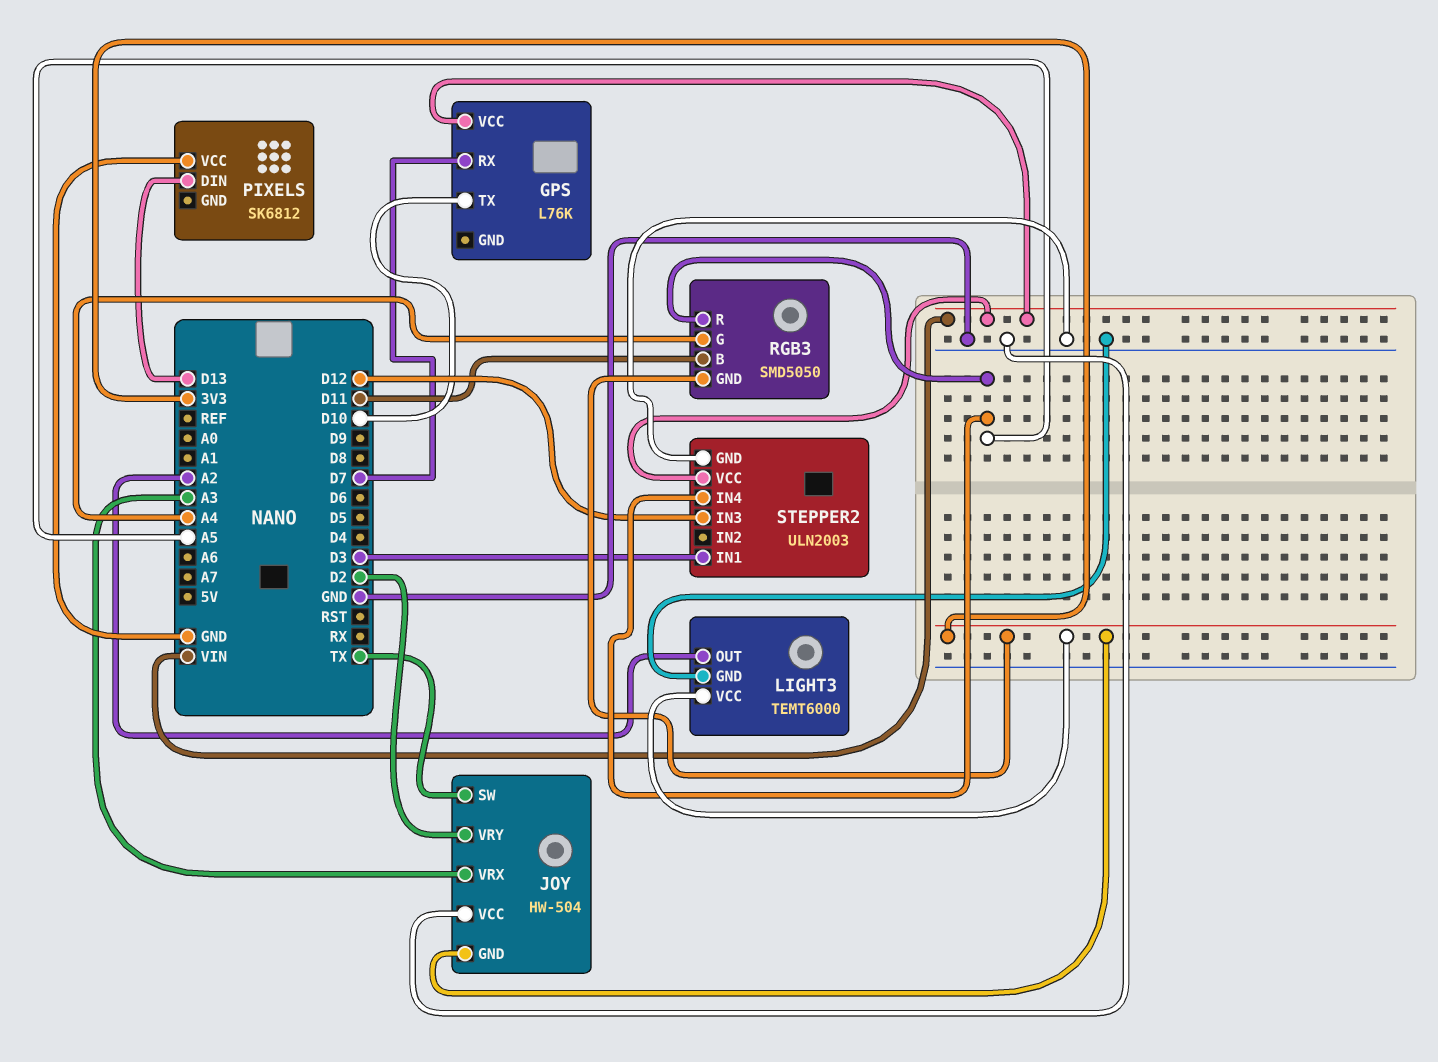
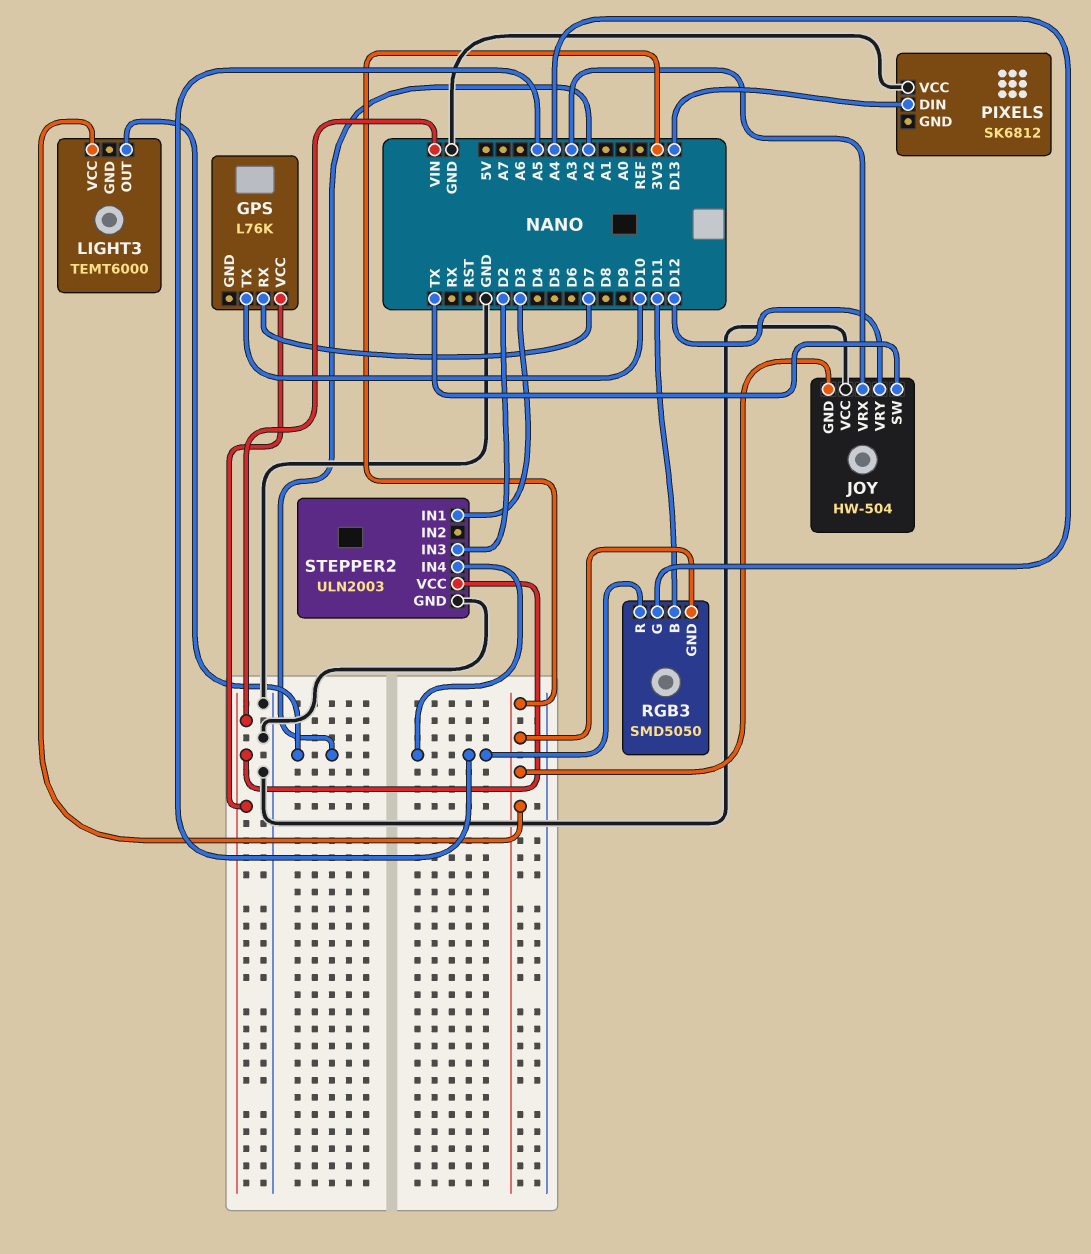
JOY pin VRY: D2 -> D12
LIGHT3 pin GND: GND -> none
STEPPER2 pin IN3: D12 -> D2

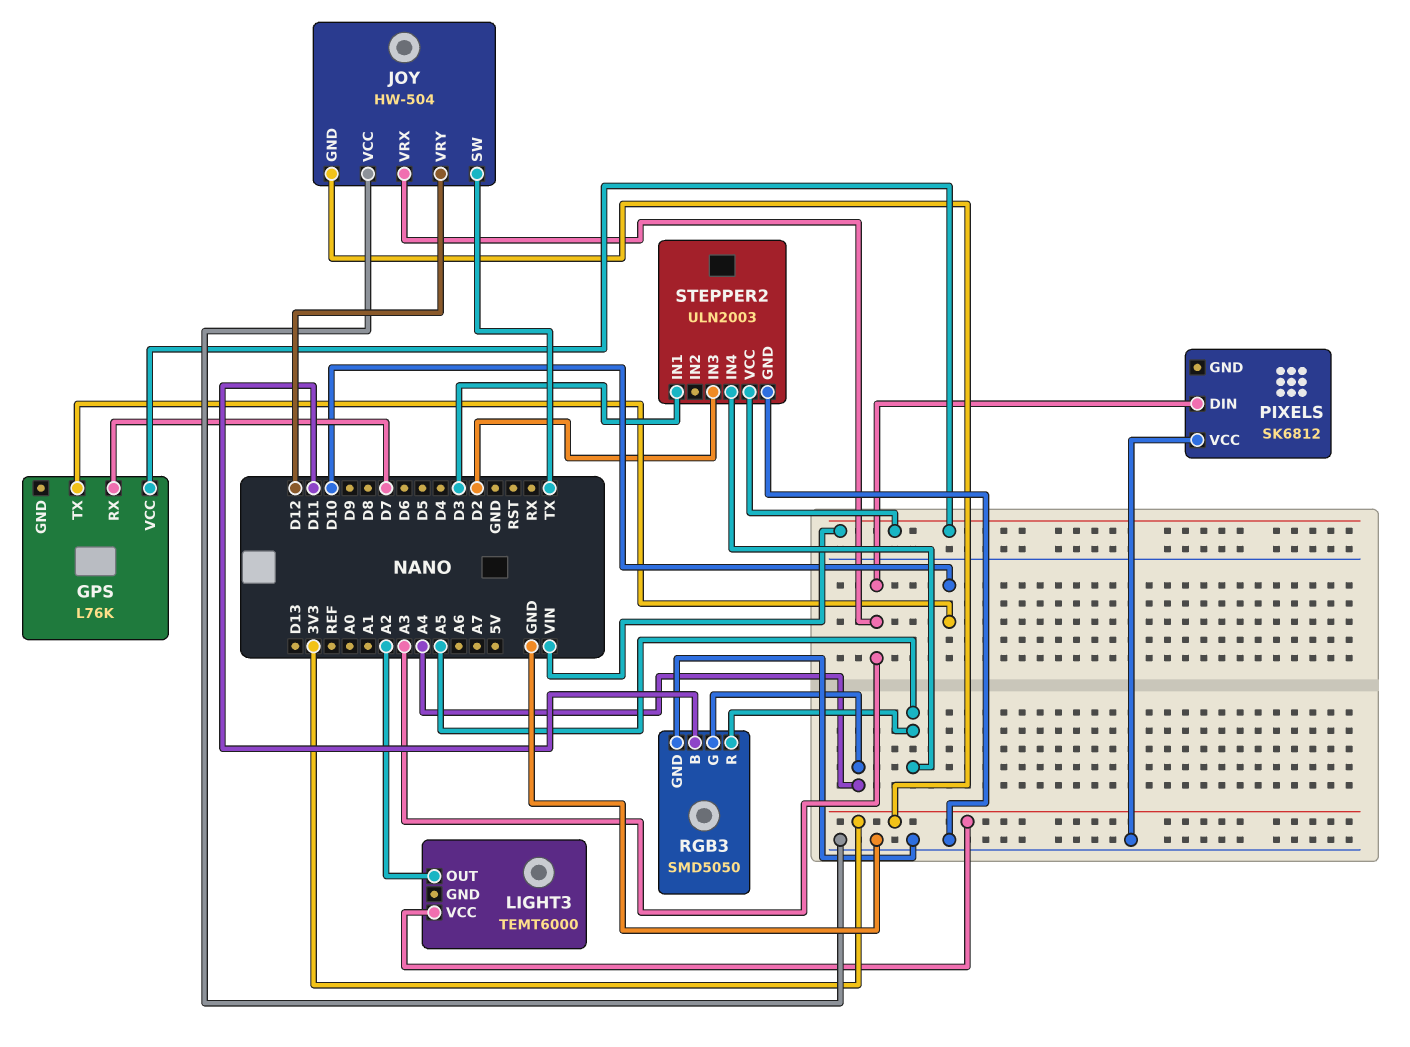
PIXELS pin DIN: D13 -> A3
RGB3 pin GND: 3V3 -> GND

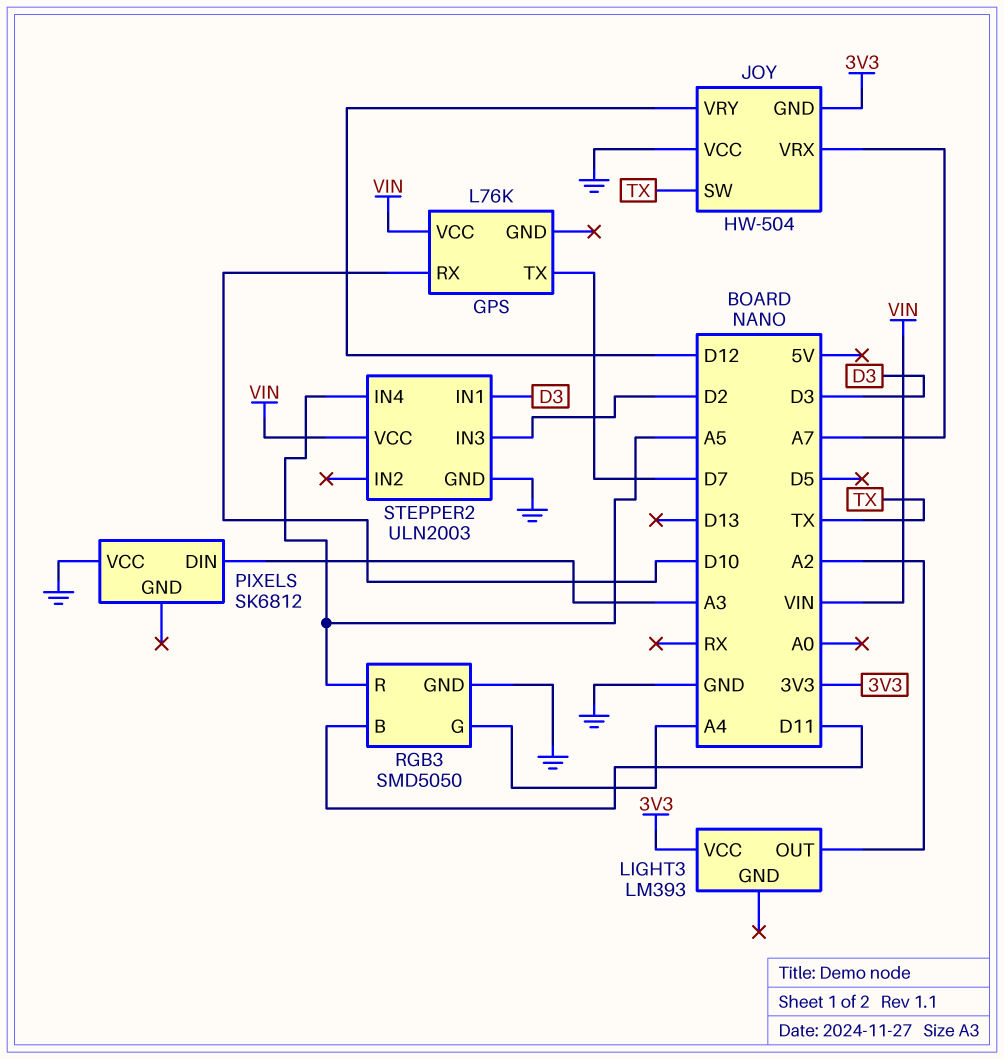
GPS pin RX: D7 -> D10
GPS pin TX: D10 -> D7
JOY pin VRX: A3 -> A7
LIGHT3: TEMT6000 -> LM393

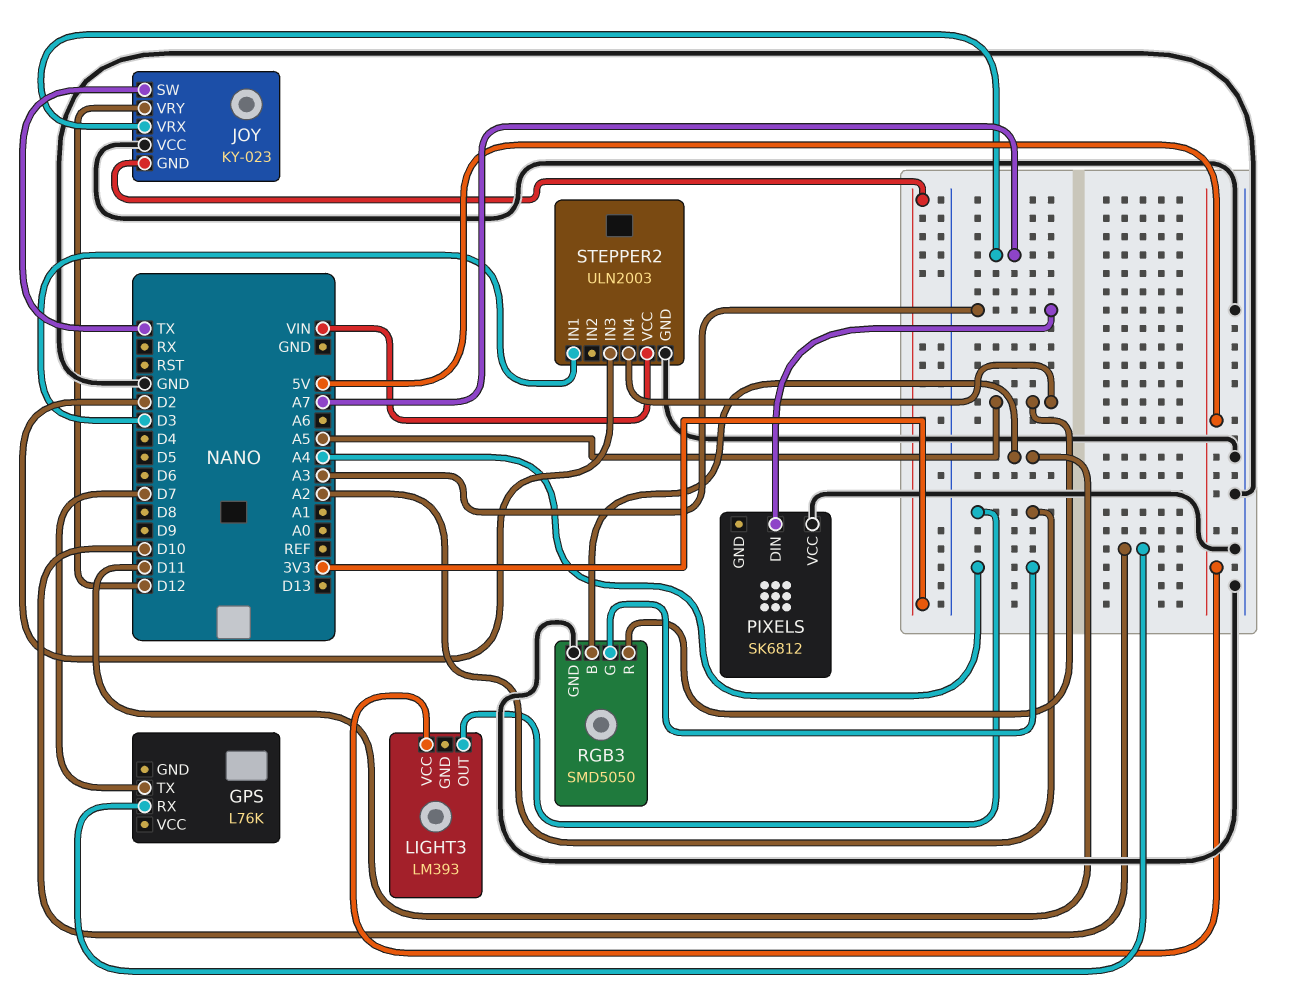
GPS pin VCC: VIN -> none
JOY: HW-504 -> KY-023
LIGHT3 pin VCC: 3V3 -> 5V

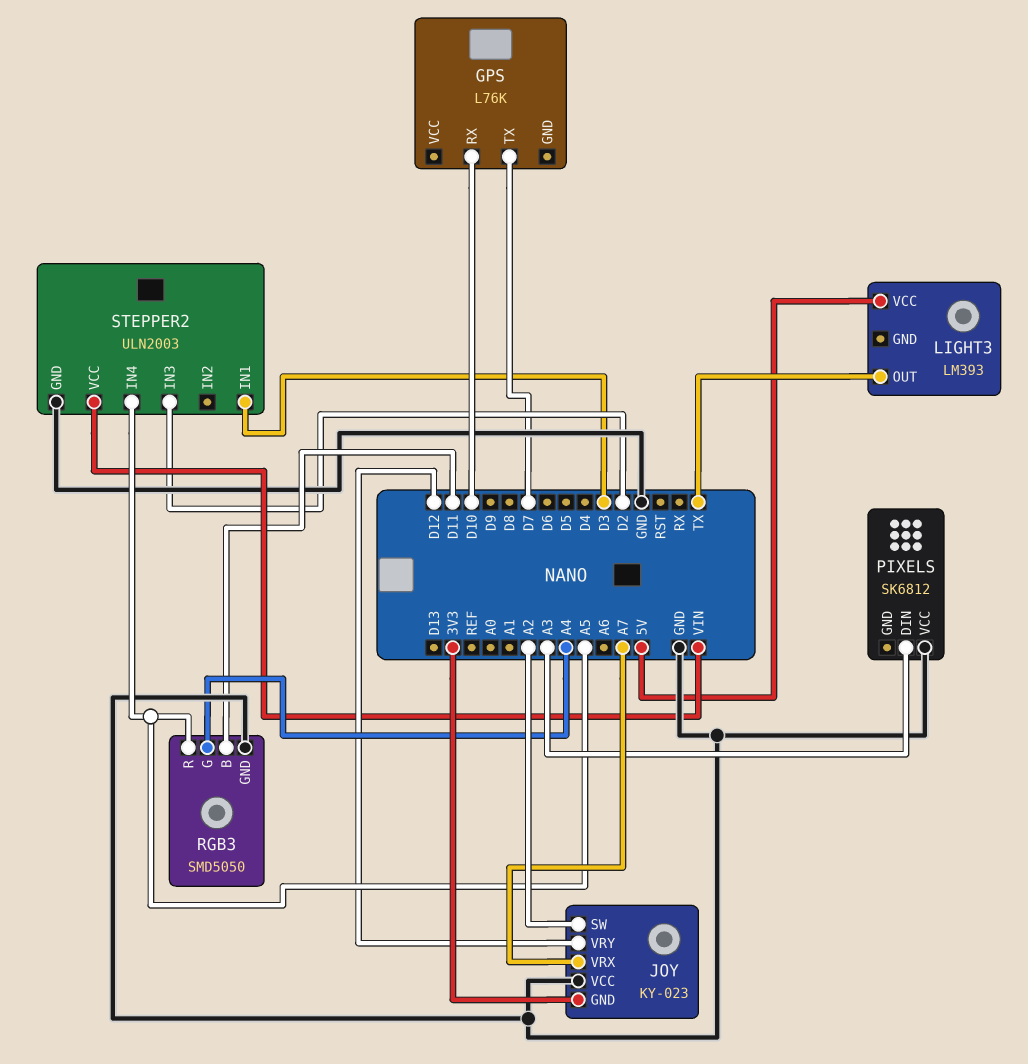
JOY pin SW: TX -> A2
LIGHT3 pin OUT: A2 -> TX

